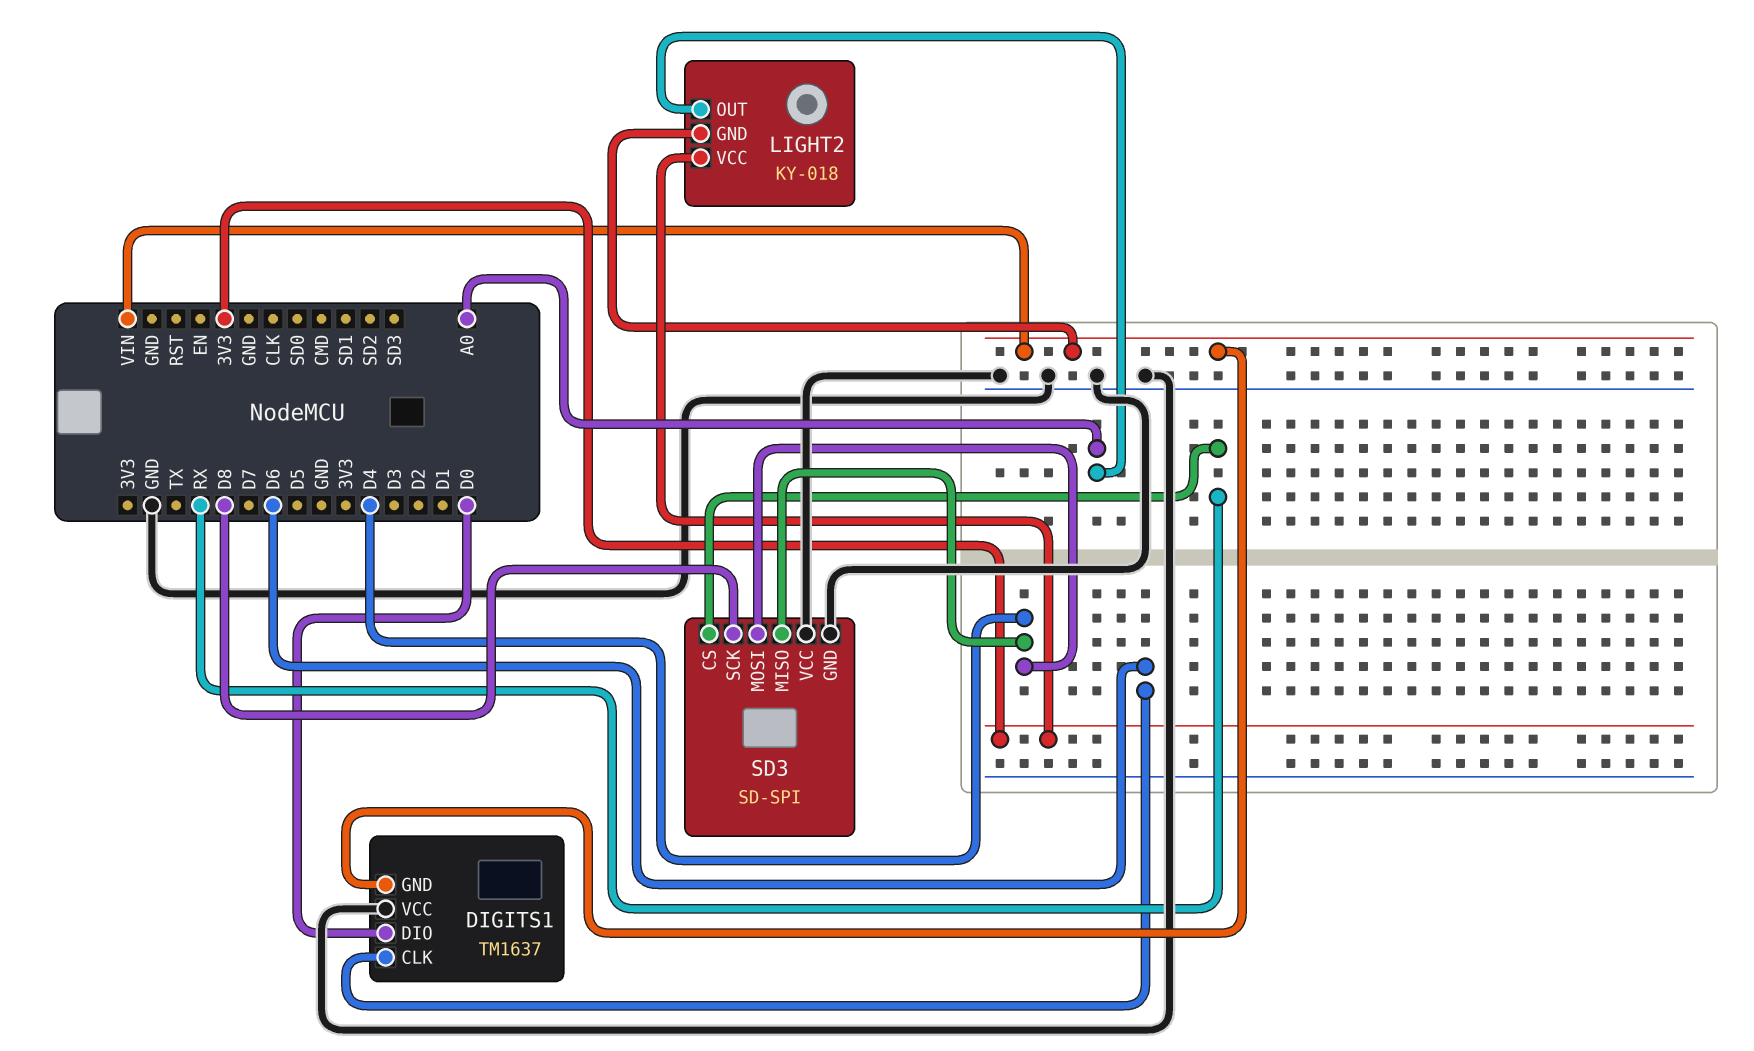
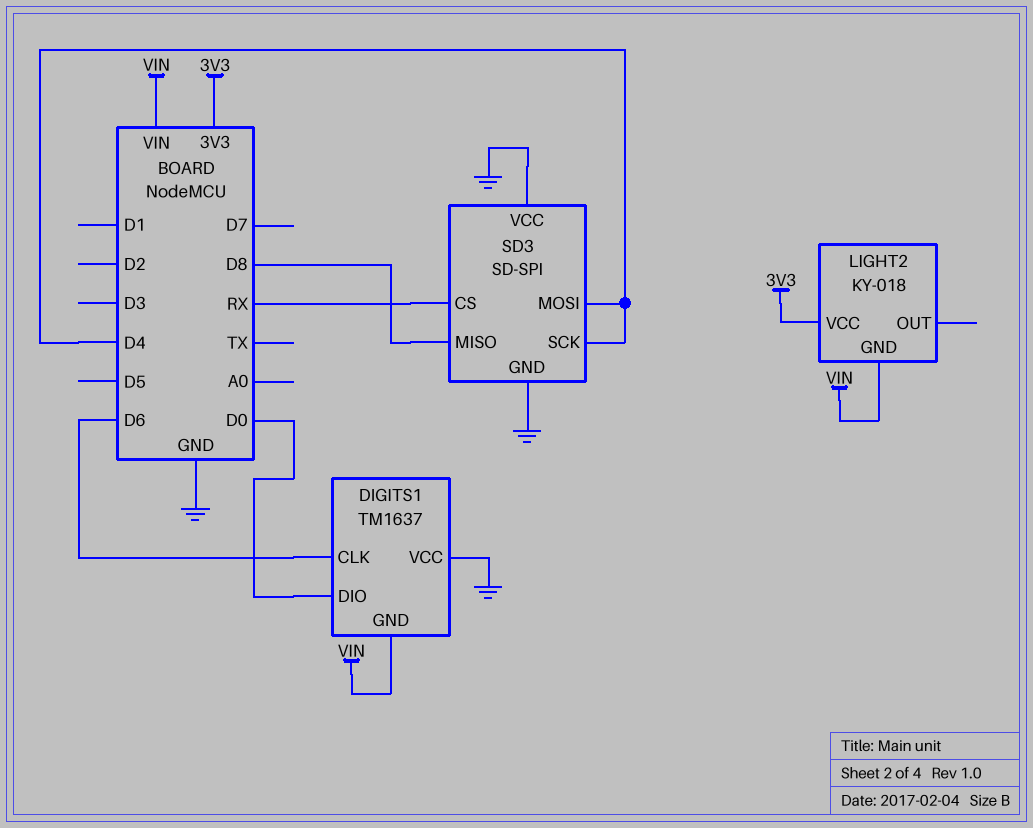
LIGHT2 pin OUT: A0 -> none
SD3 pin MISO: D4 -> D8
SD3 pin SCK: D8 -> D4

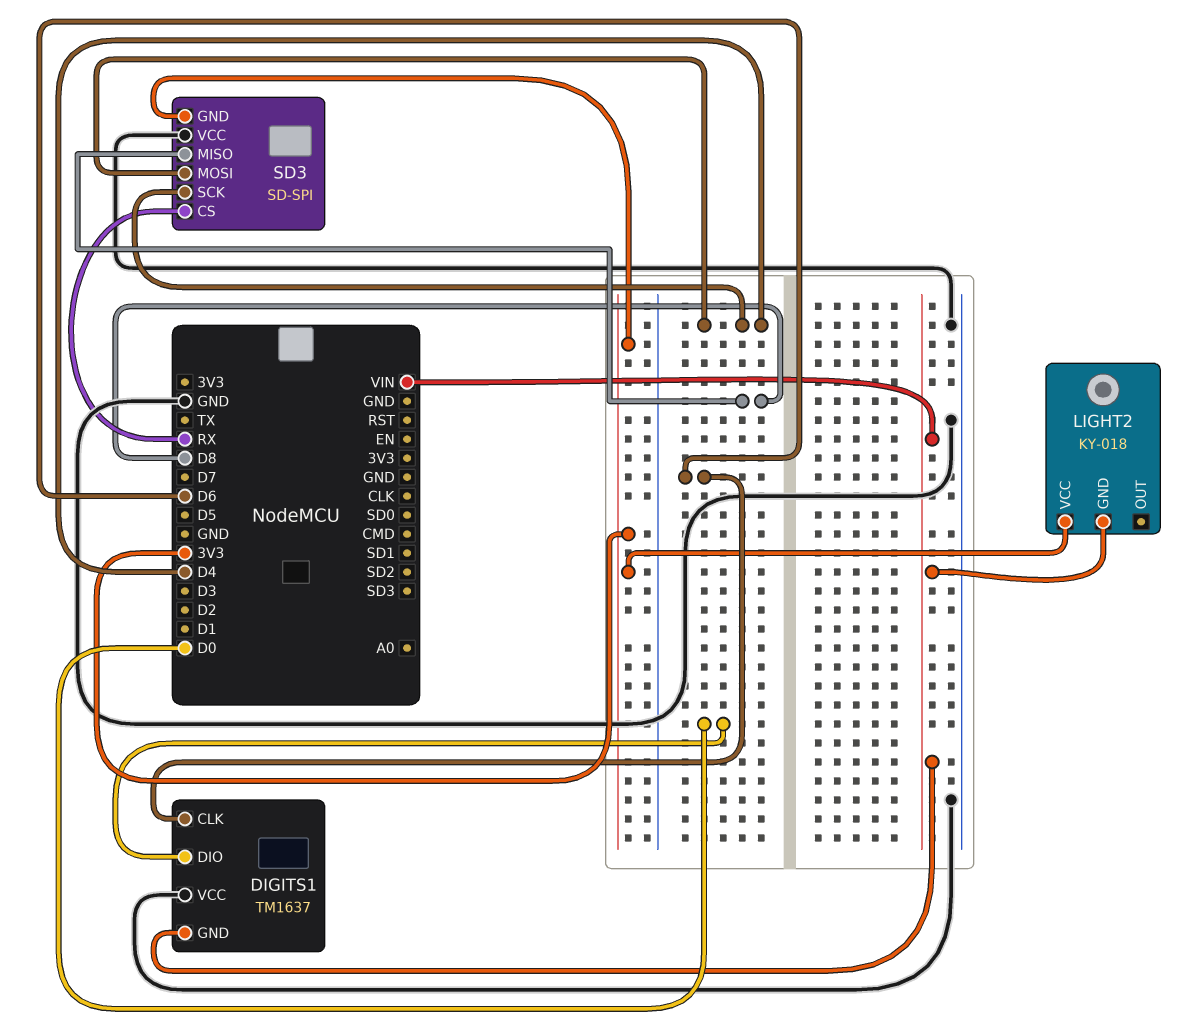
SD3 pin GND: GND -> 3V3

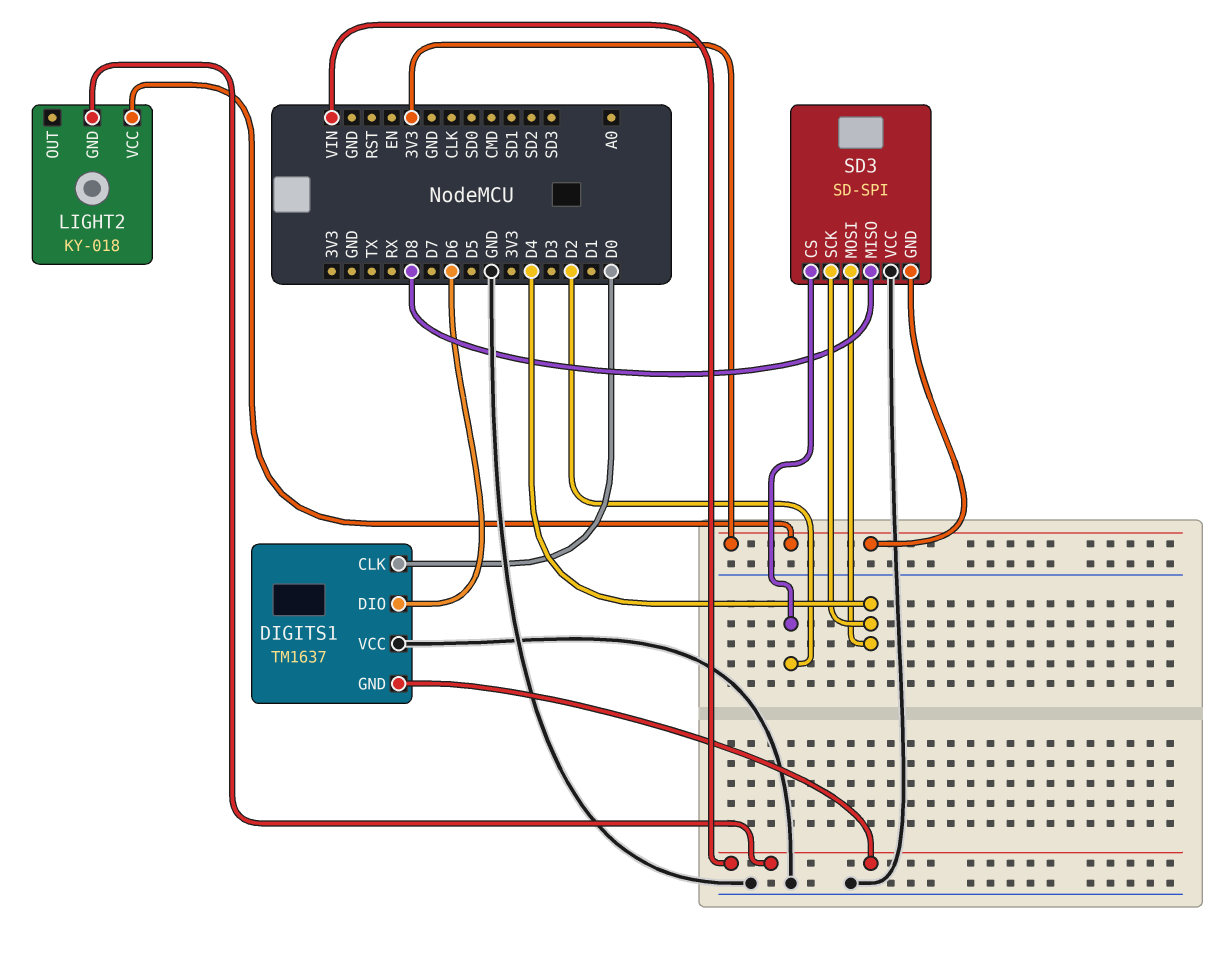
DIGITS1 pin CLK: D6 -> D0
DIGITS1 pin DIO: D0 -> D6
SD3 pin CS: RX -> D2

